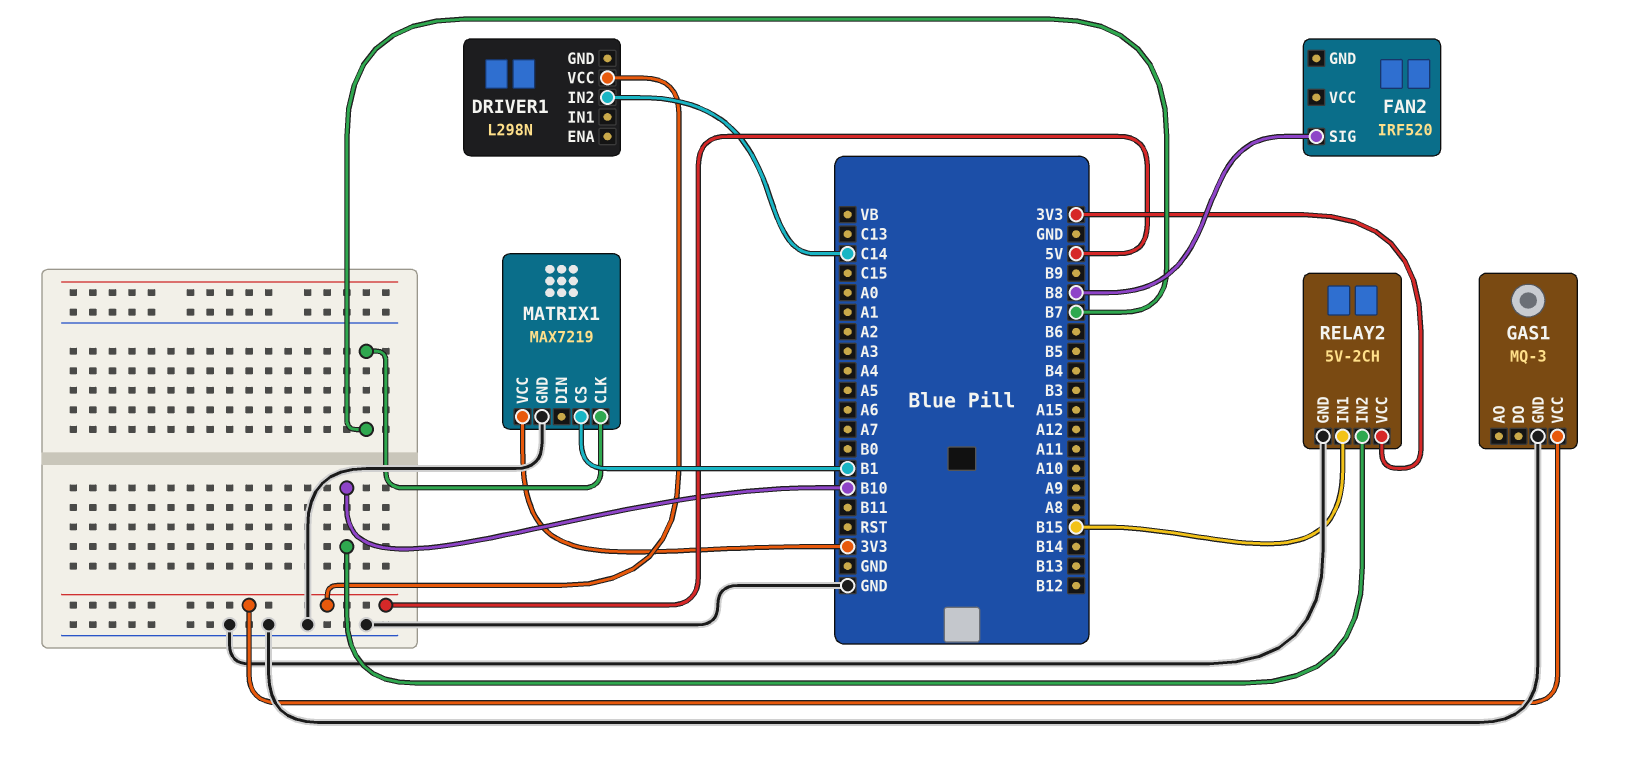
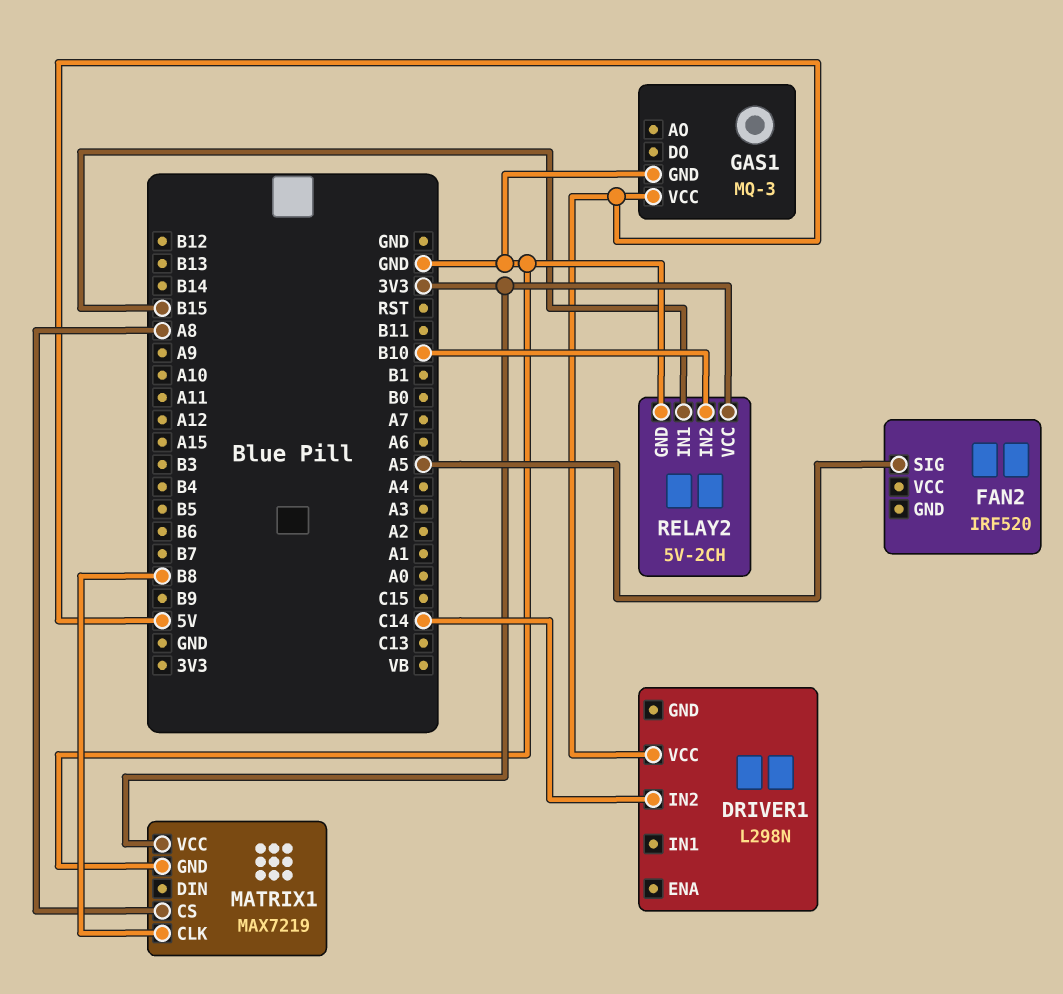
FAN2 pin SIG: B8 -> A5
MATRIX1 pin CLK: B7 -> B8
MATRIX1 pin CS: B1 -> A8

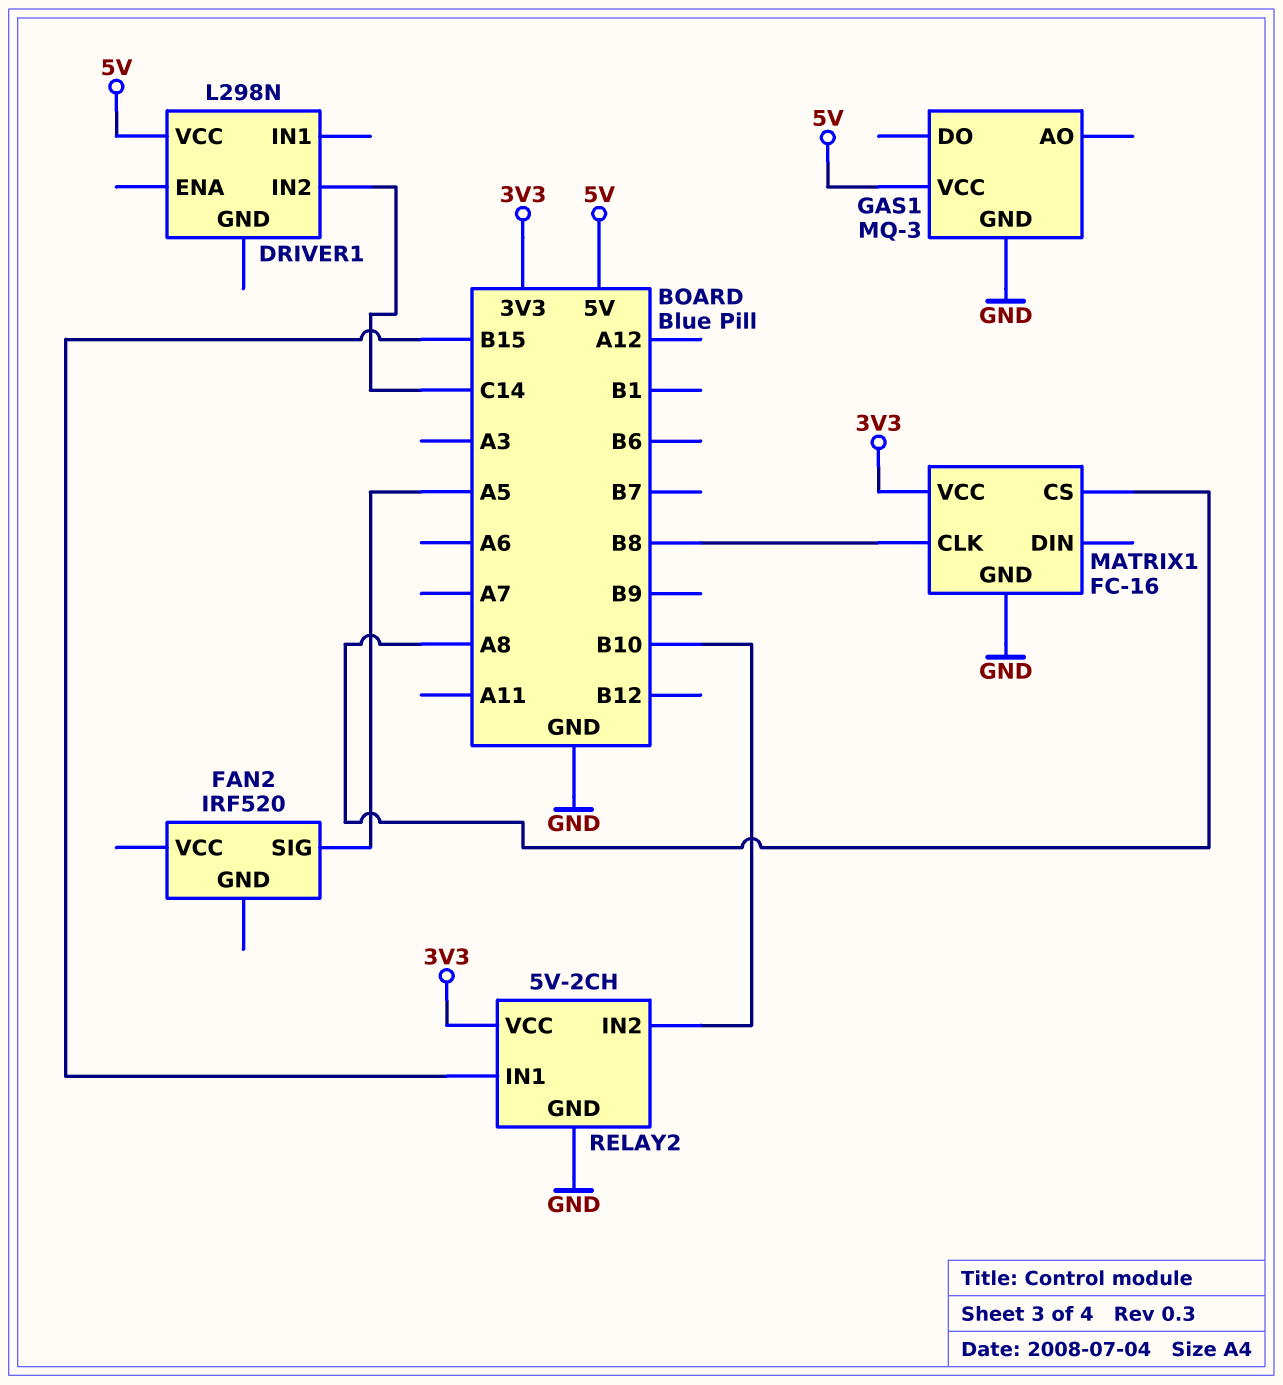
MATRIX1: MAX7219 -> FC-16

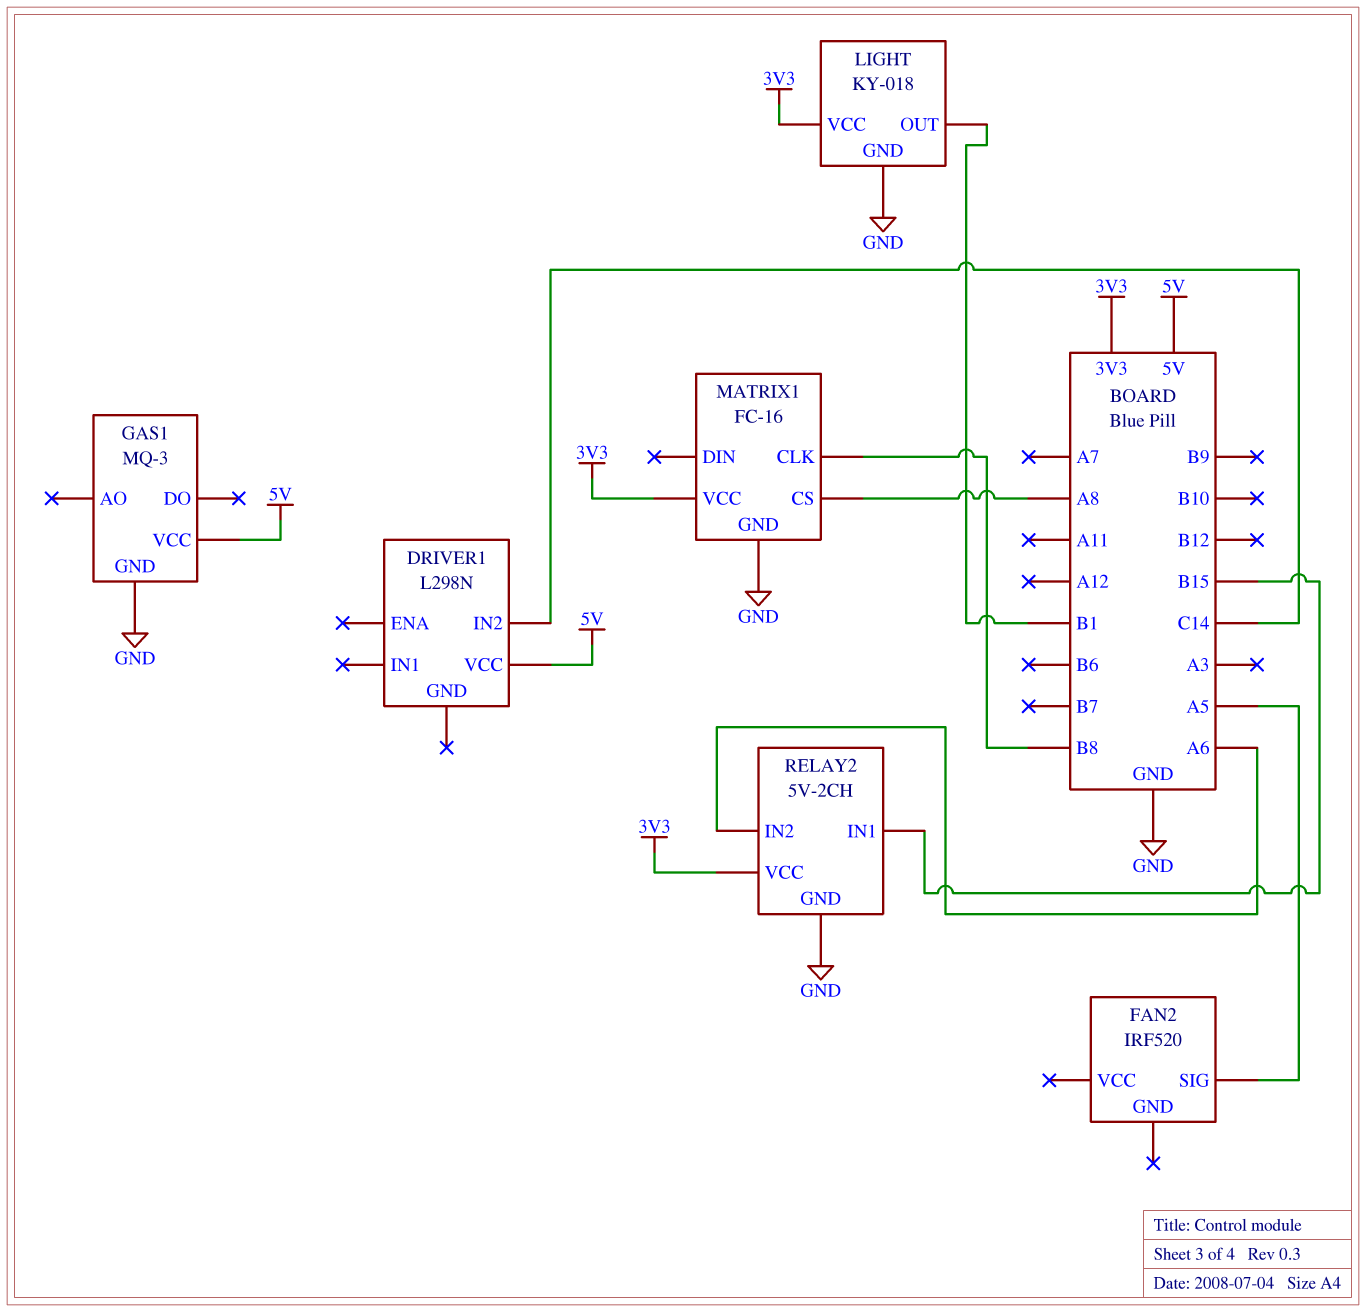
LIGHT: none -> KY-018
LIGHT pin GND: none -> GND
LIGHT pin OUT: none -> B1
LIGHT pin VCC: none -> 3V3
RELAY2 pin IN2: B10 -> A6

